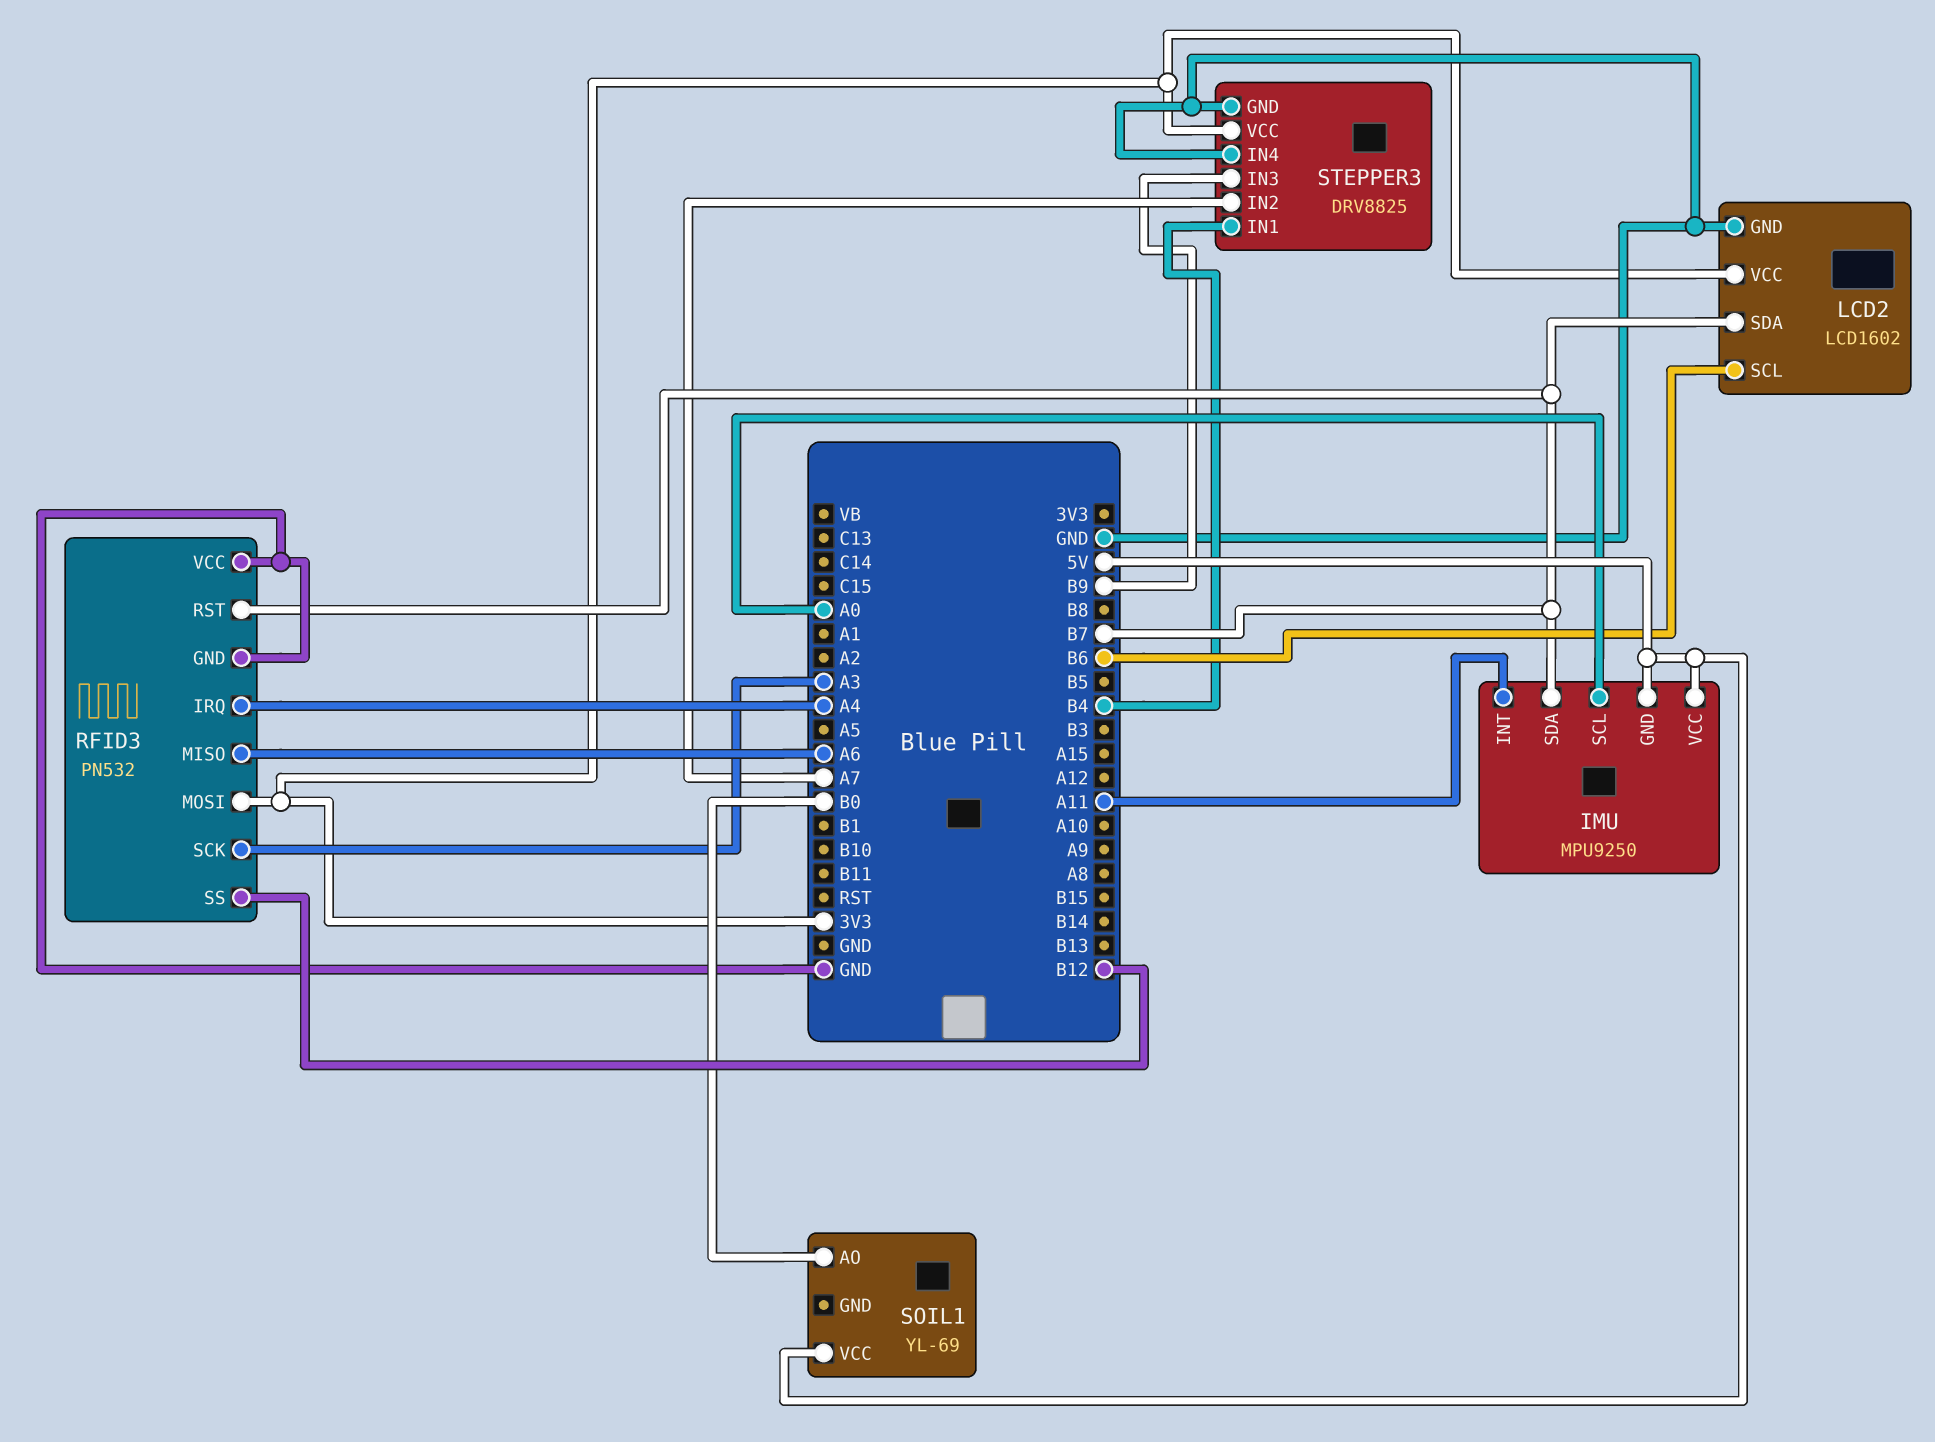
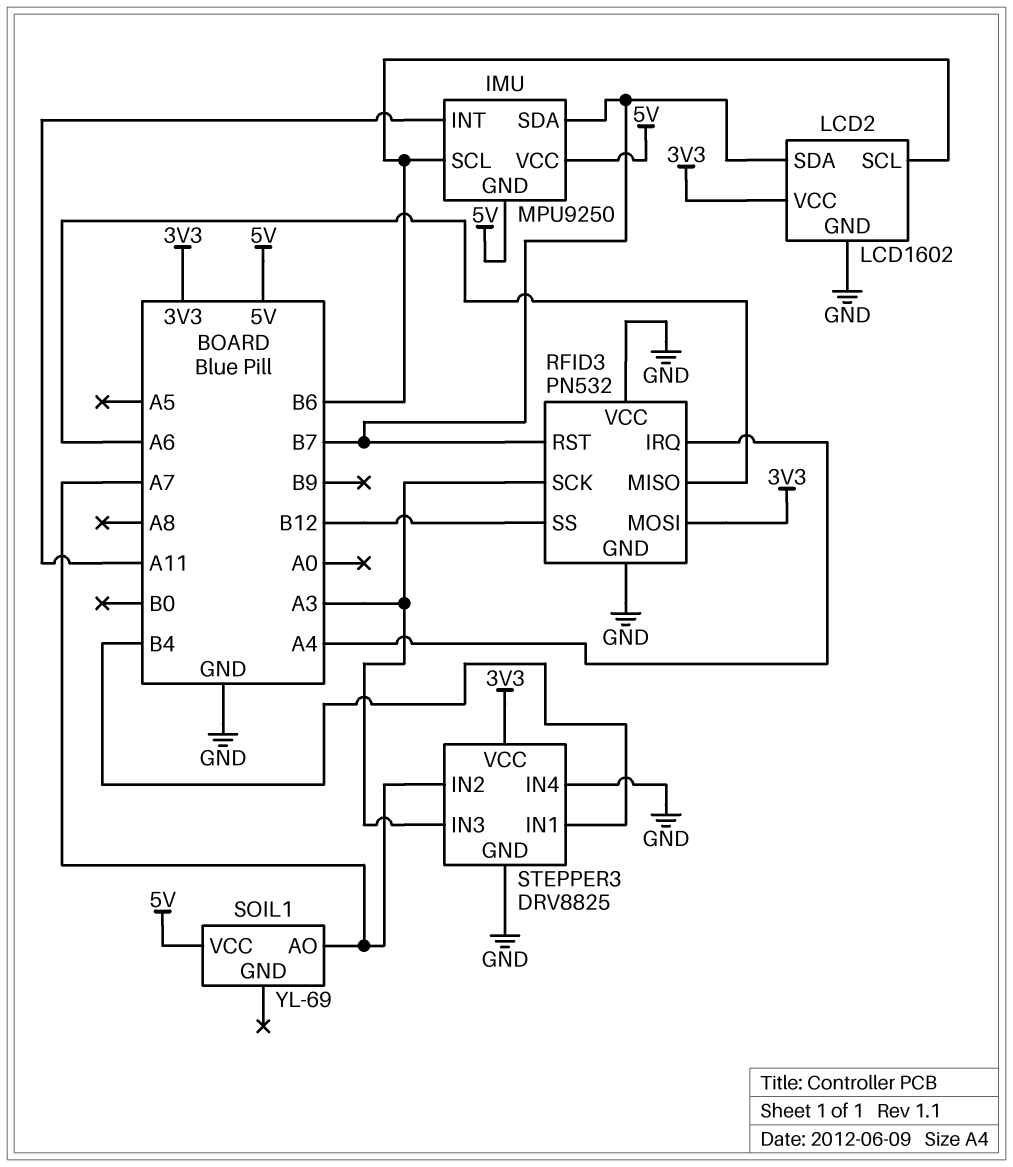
IMU pin SCL: A0 -> B6
SOIL1 pin AO: B0 -> A7
STEPPER3 pin IN3: B9 -> A3

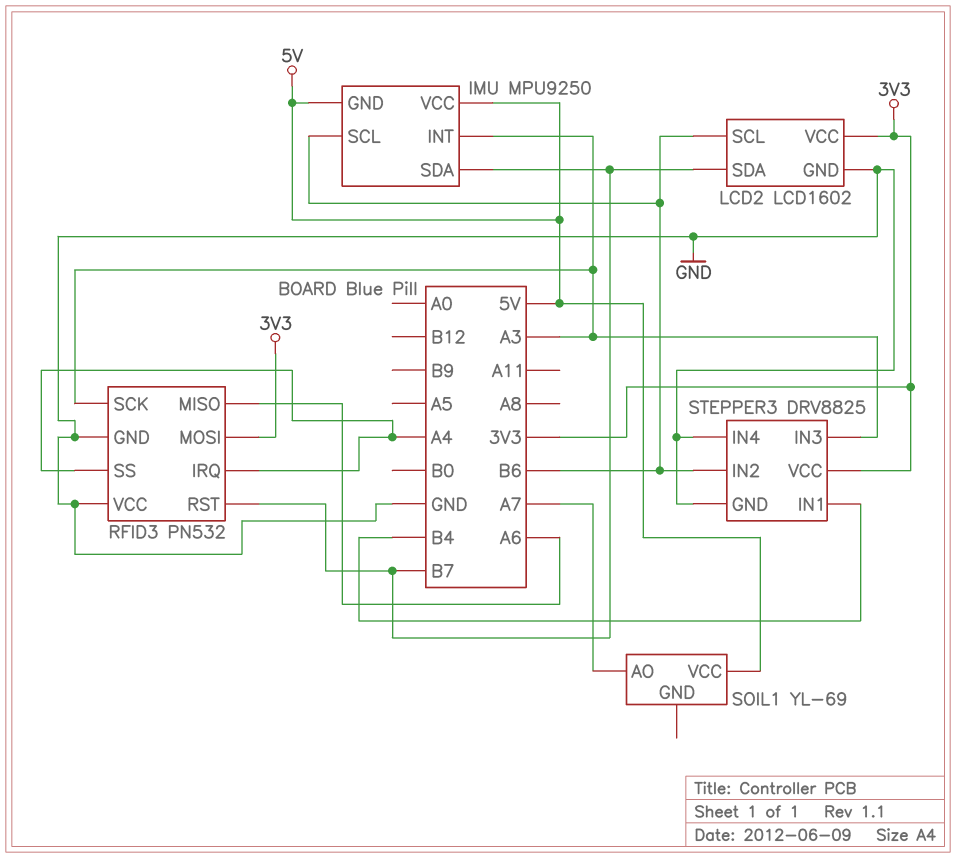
IMU pin INT: A11 -> A3
RFID3 pin SS: B12 -> A4
STEPPER3 pin IN2: A7 -> B6

